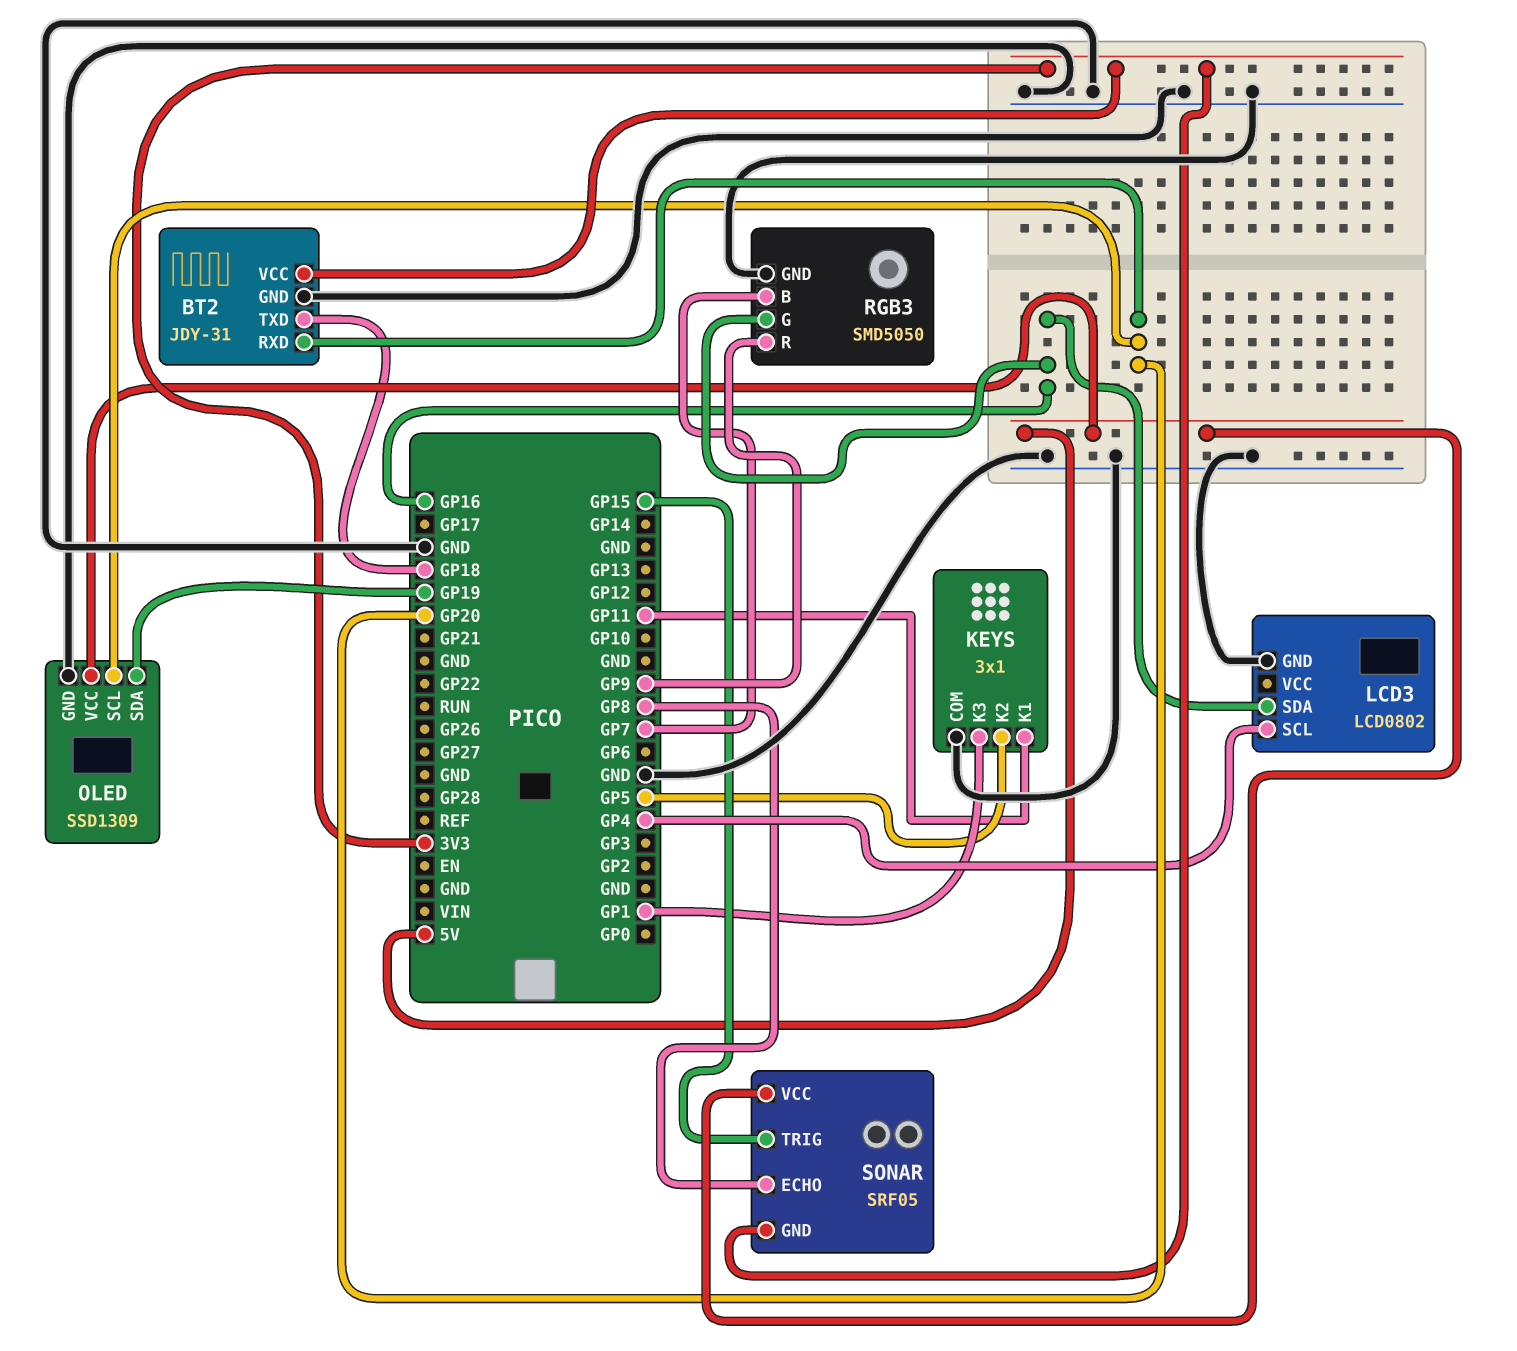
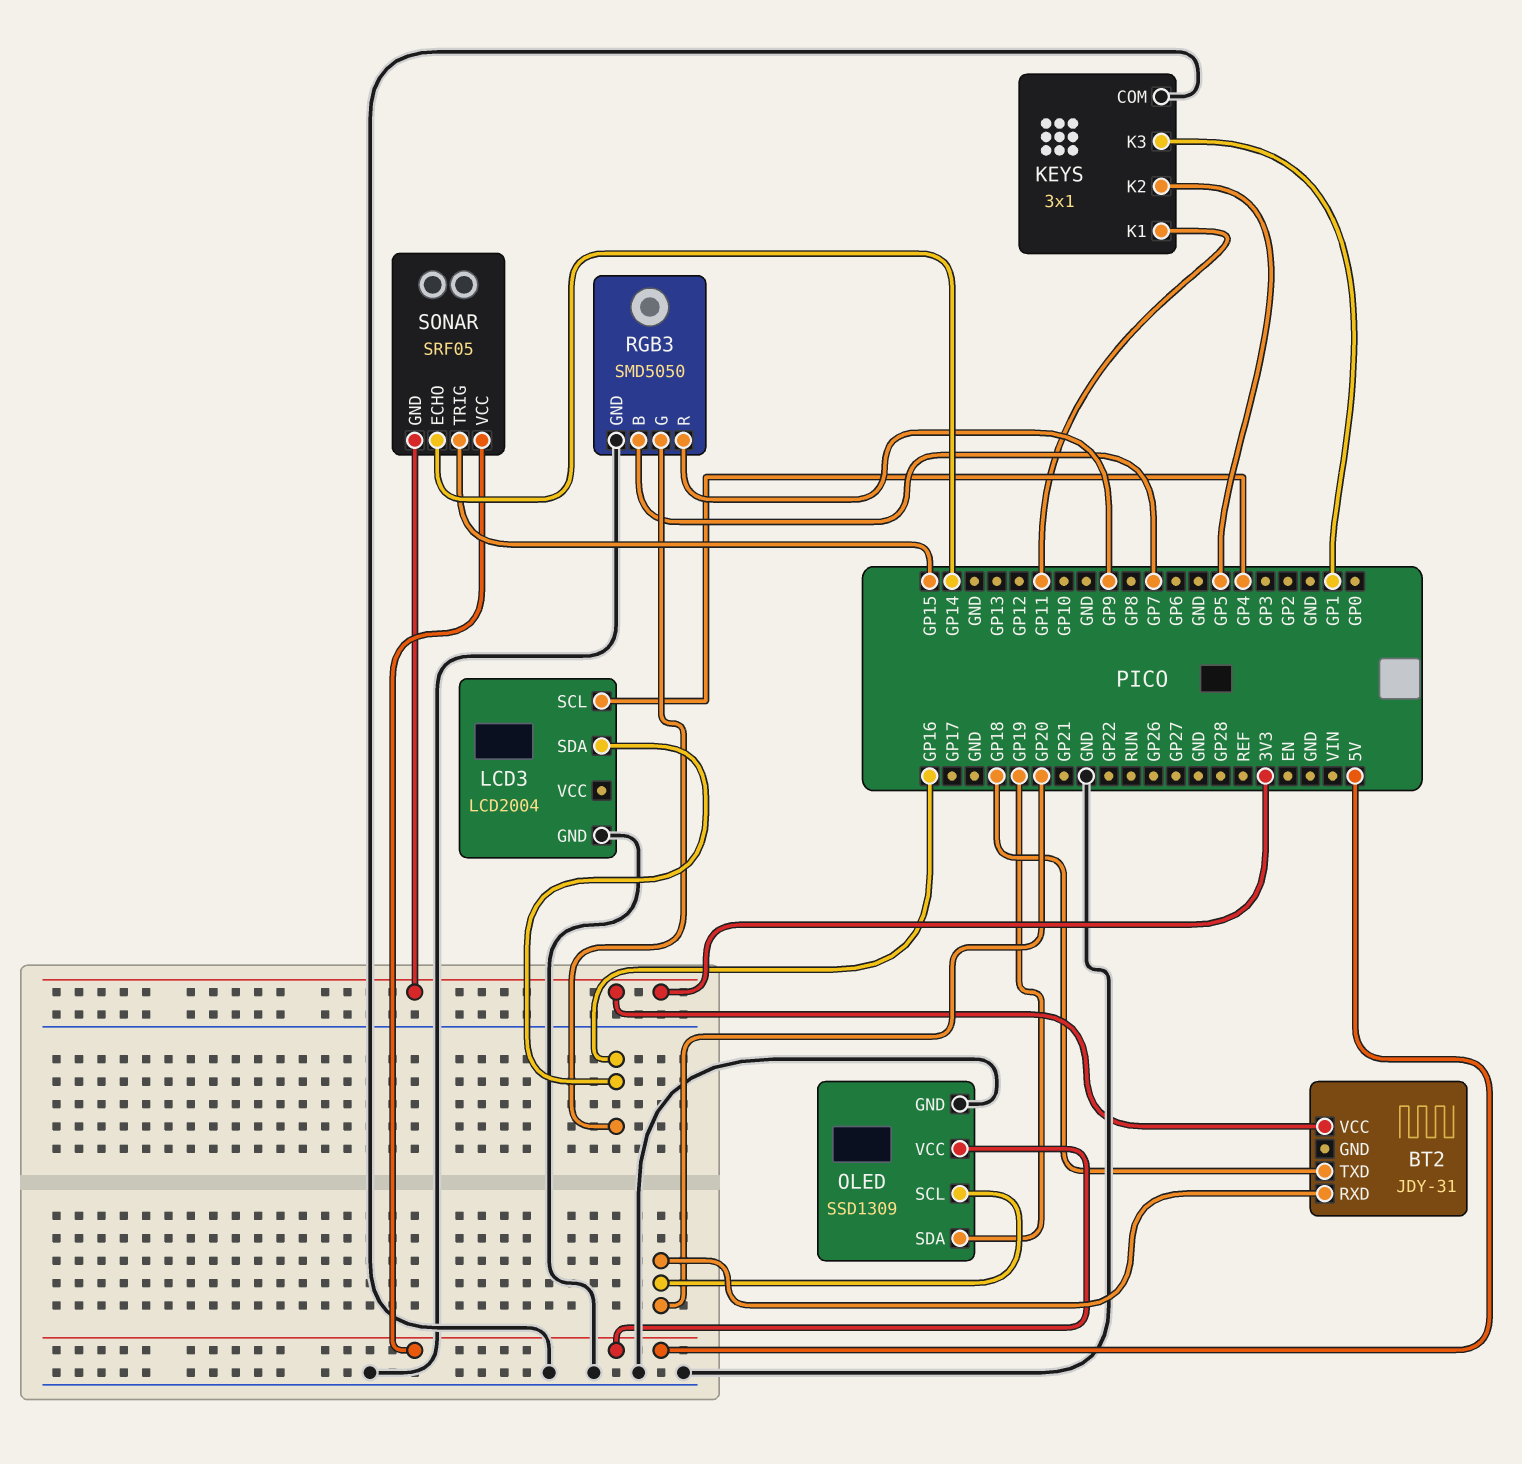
BT2 pin GND: GND -> none
LCD3: LCD0802 -> LCD2004
SONAR pin ECHO: GP8 -> GP14

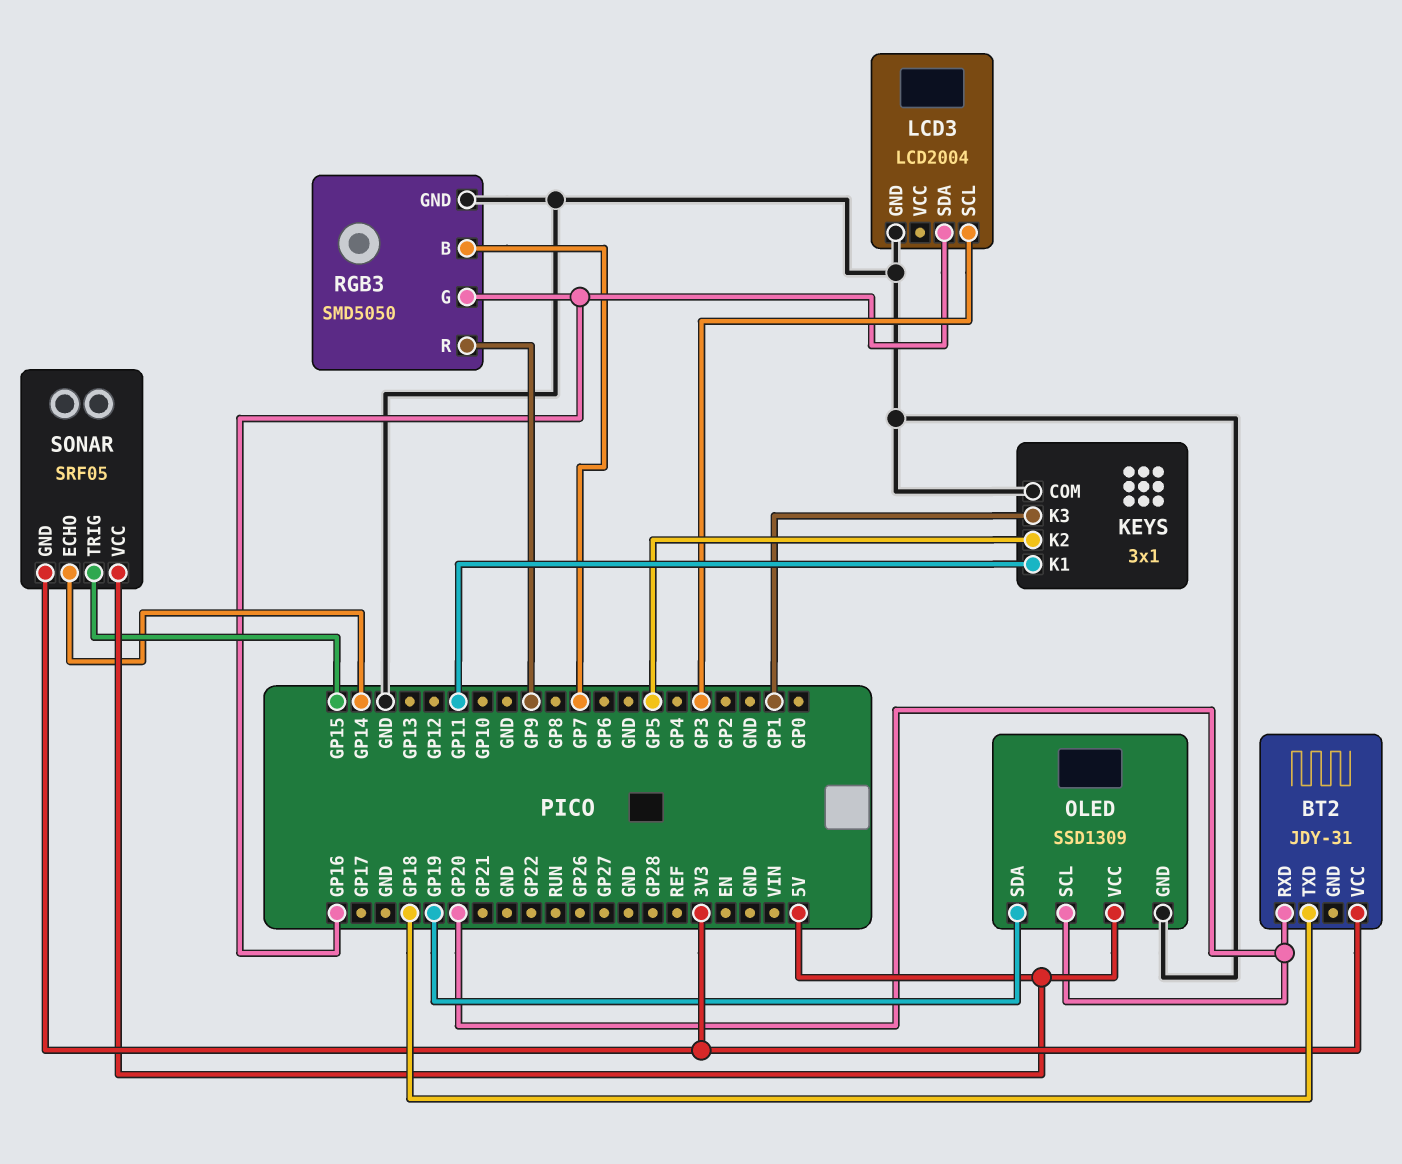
LCD3 pin SCL: GP4 -> GP3

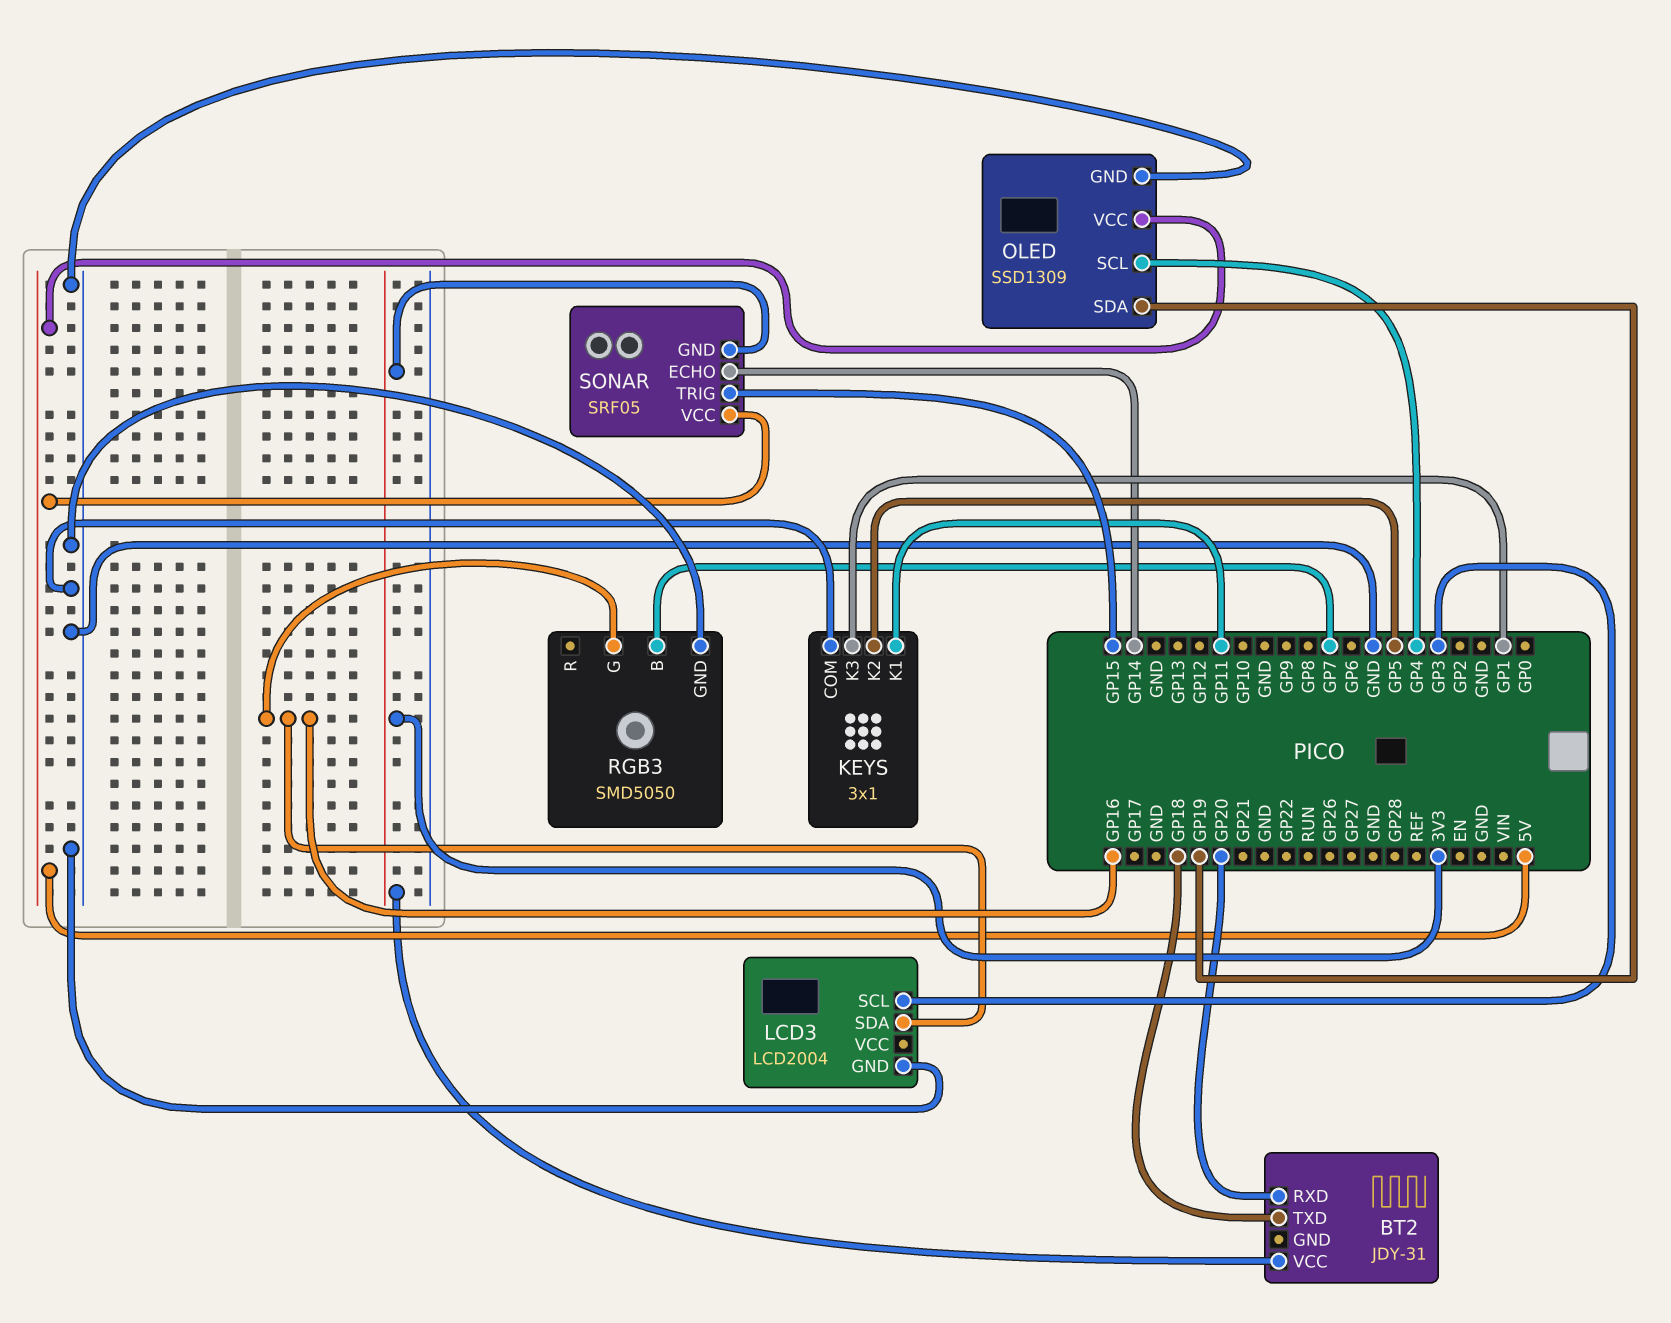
OLED pin SCL: GP20 -> GP4
RGB3 pin R: GP9 -> none

